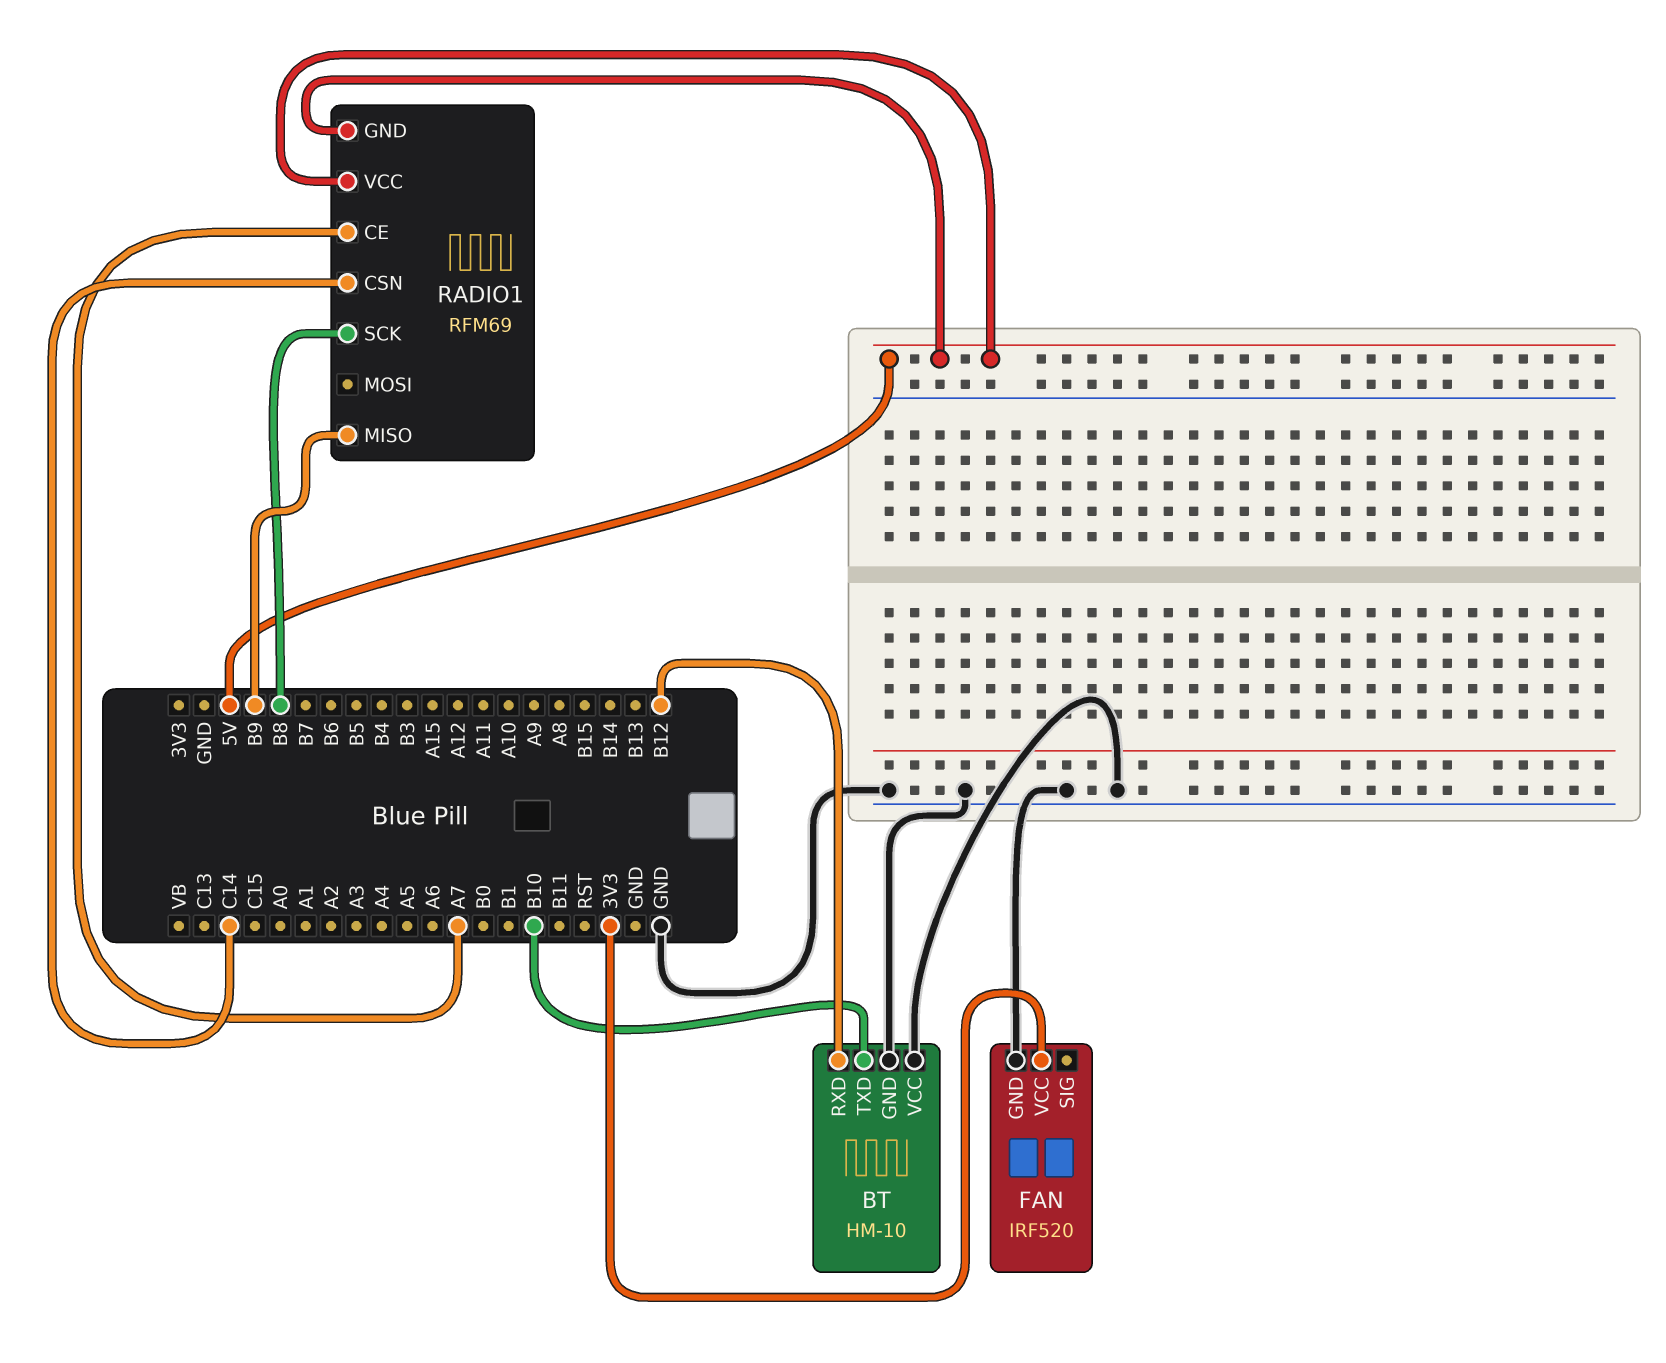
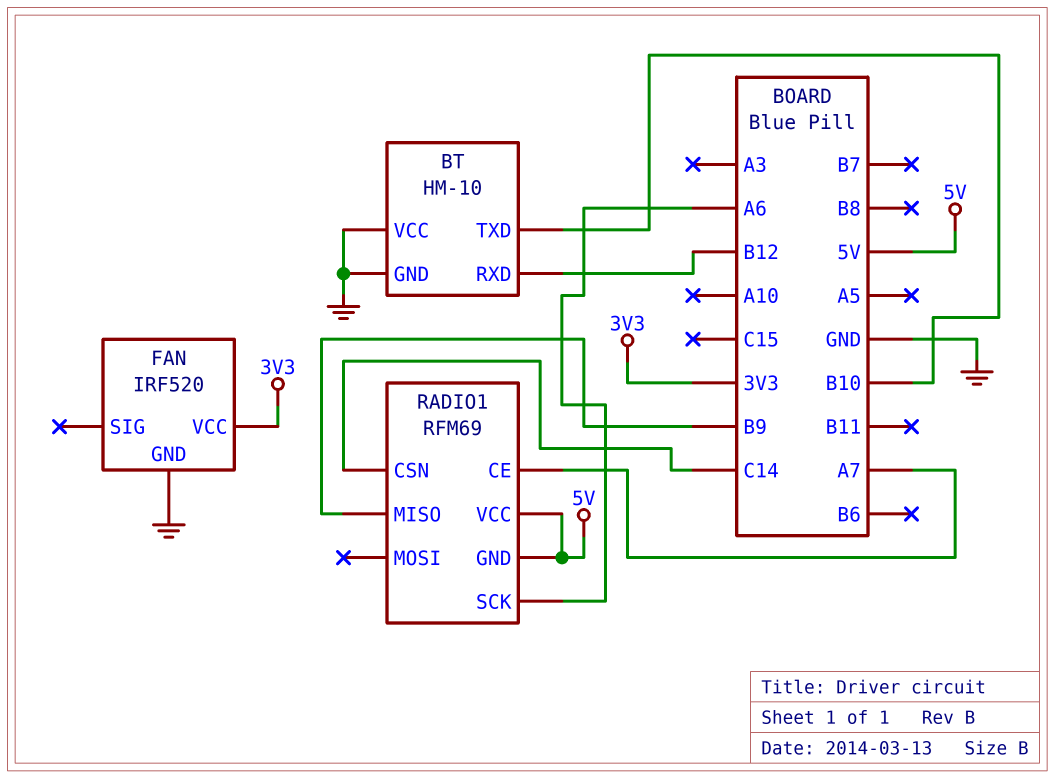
RADIO1 pin SCK: B8 -> A6

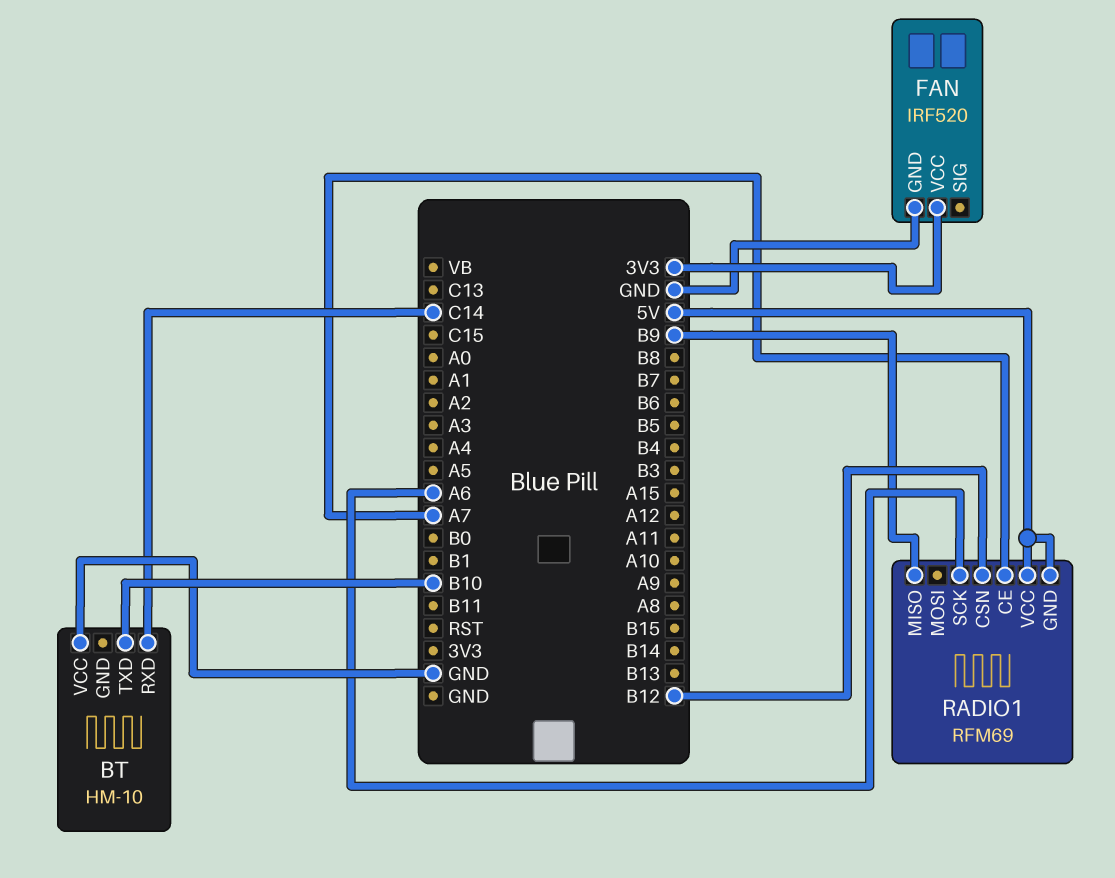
BT pin GND: GND -> none
BT pin RXD: B12 -> C14
RADIO1 pin CSN: C14 -> B12

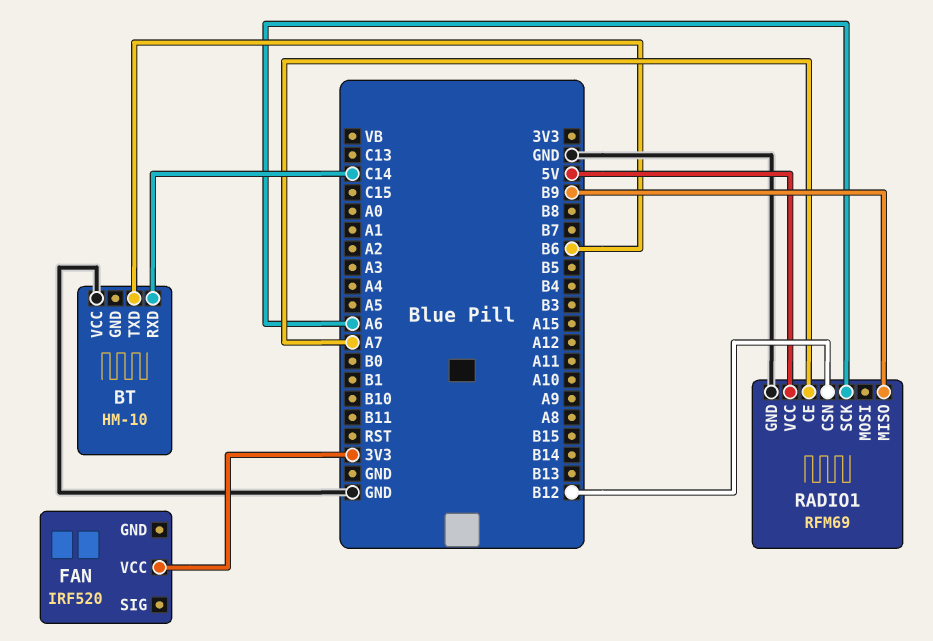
BT pin TXD: B10 -> B6
FAN pin GND: GND -> none
RADIO1 pin GND: 5V -> GND

